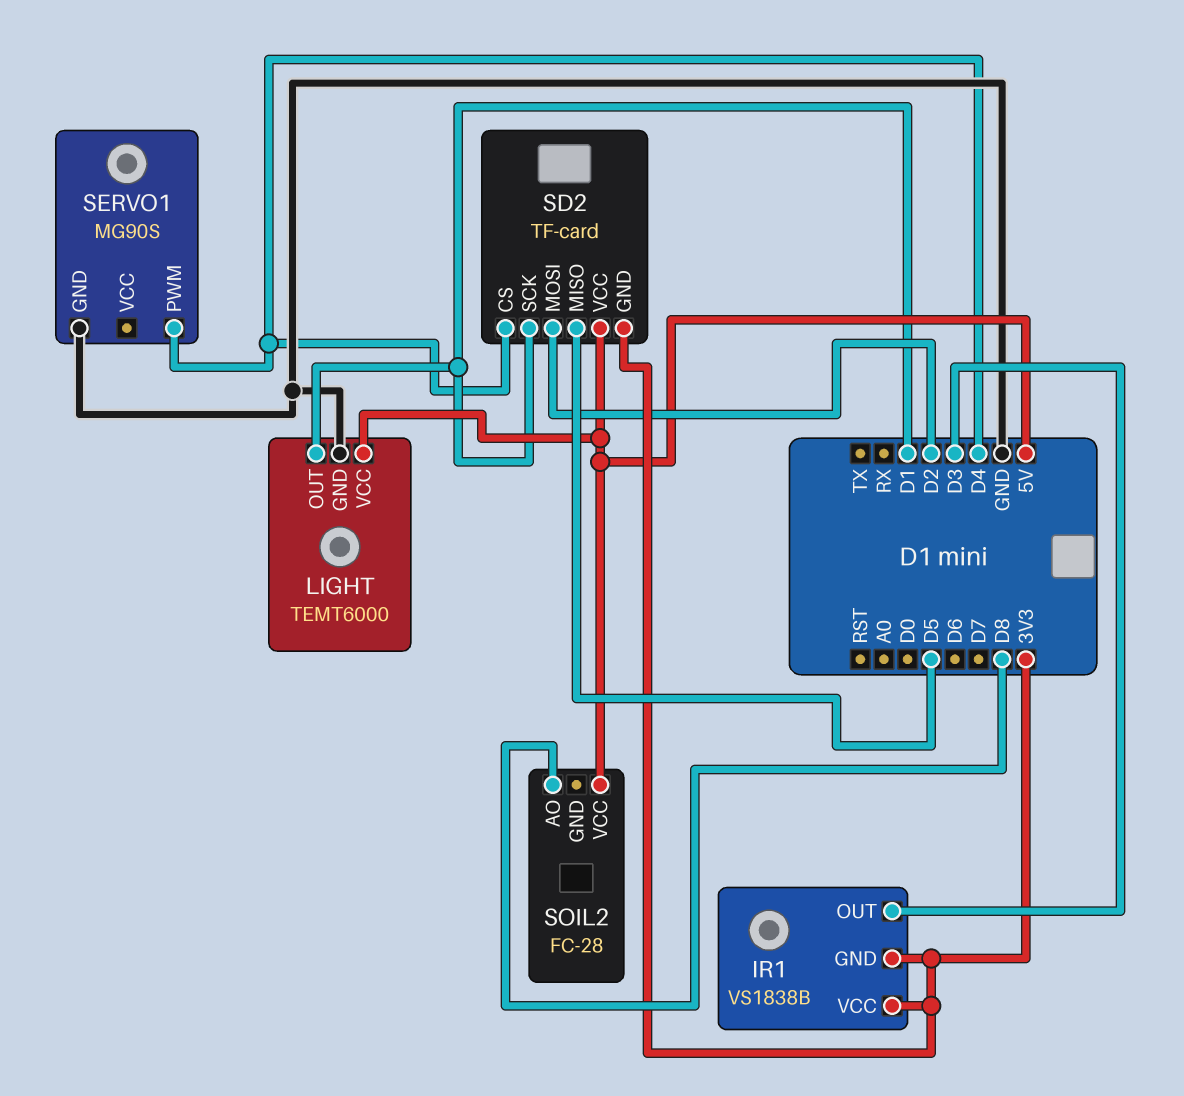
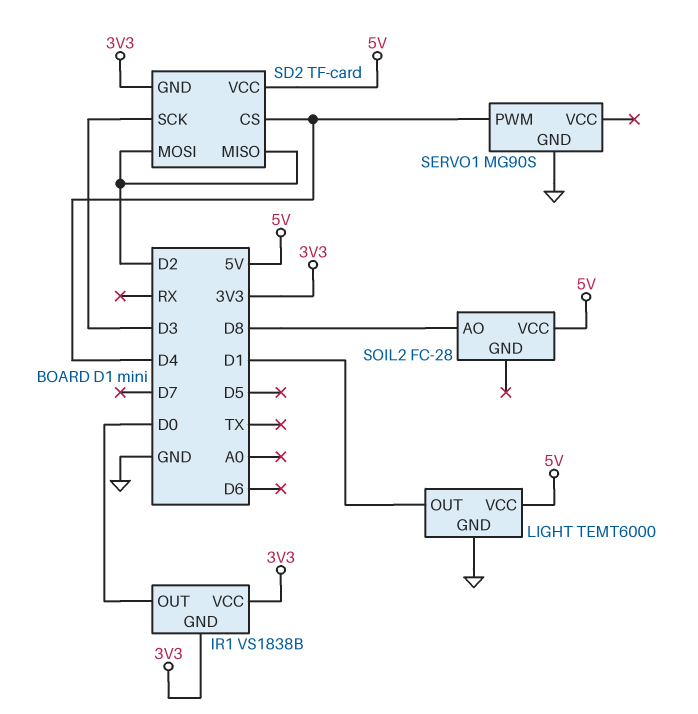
IR1 pin OUT: D3 -> D0
SD2 pin MISO: D5 -> D2
SD2 pin SCK: D1 -> D3

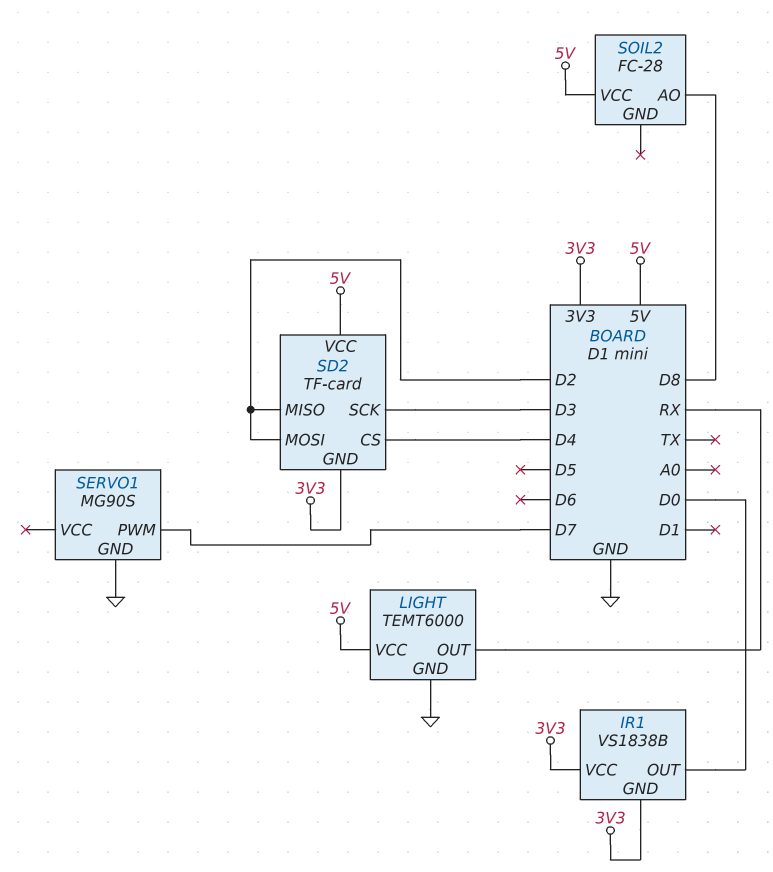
LIGHT pin OUT: D1 -> RX
SERVO1 pin PWM: D4 -> D7

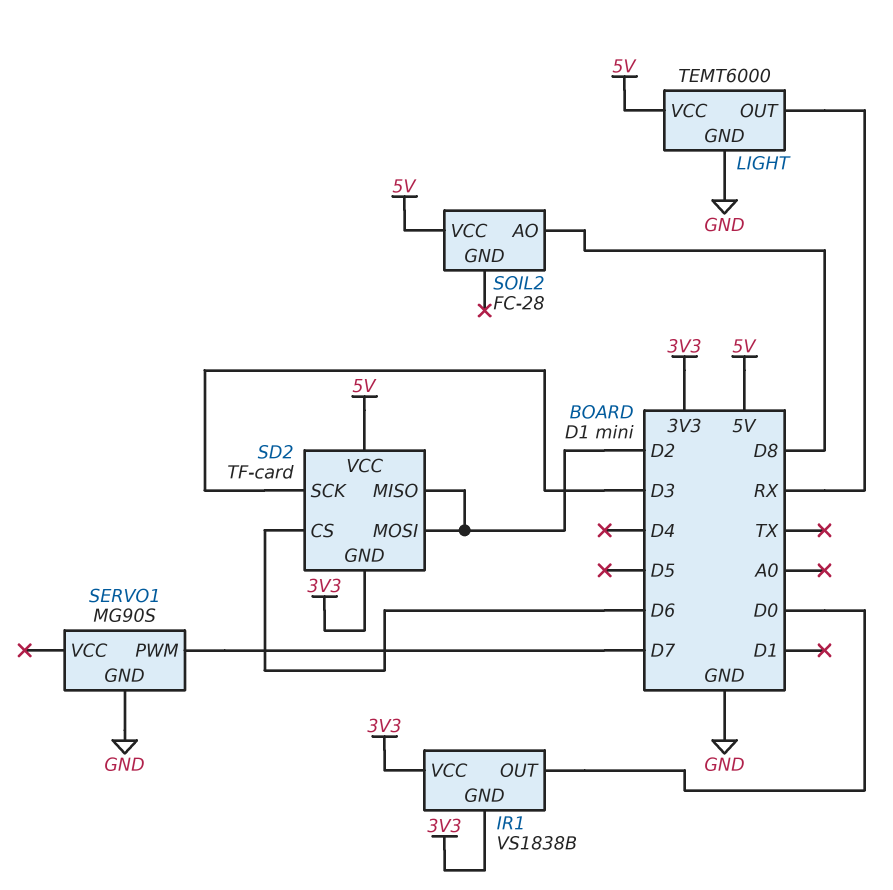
SD2 pin CS: D4 -> D6

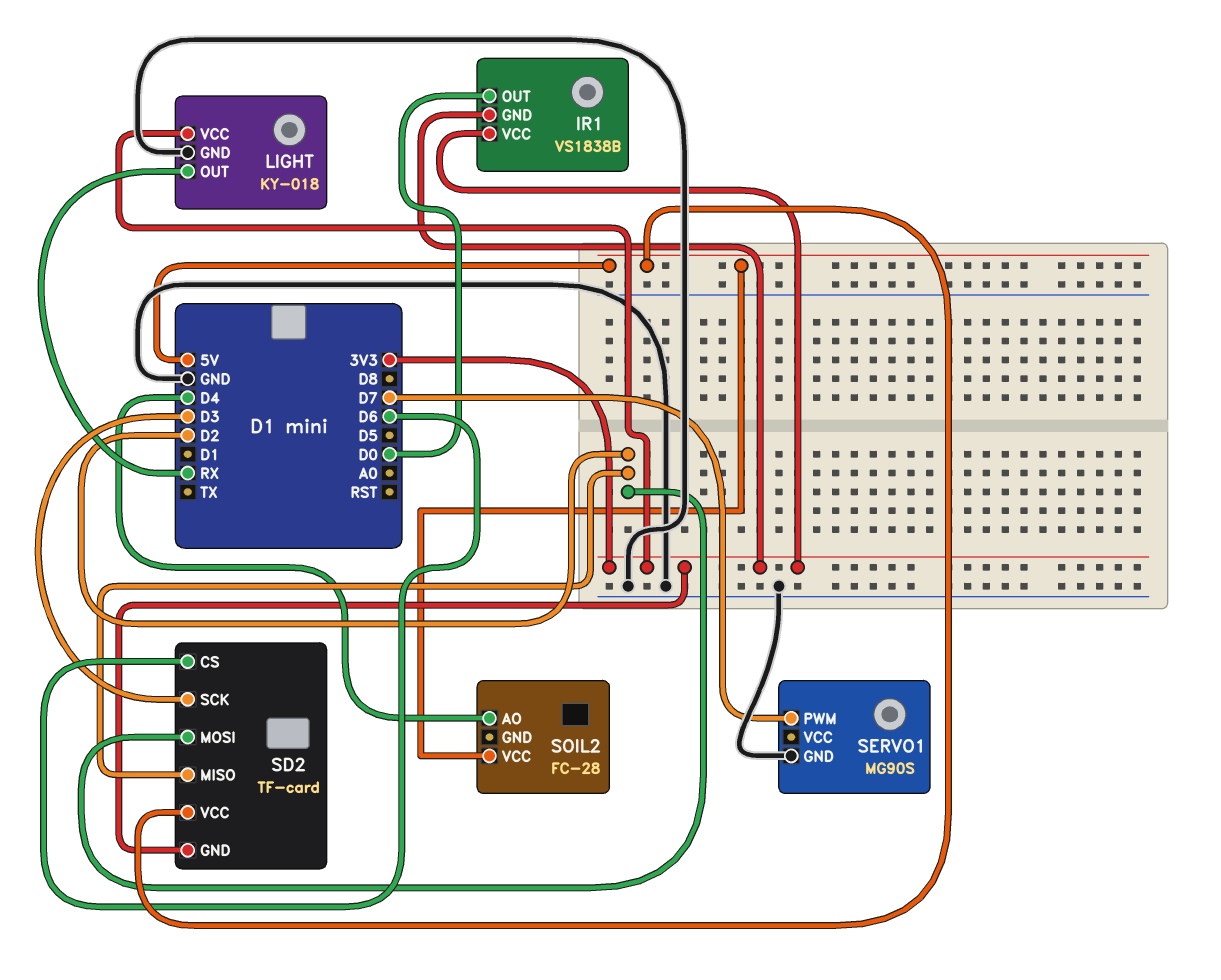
LIGHT: TEMT6000 -> KY-018
LIGHT pin VCC: 5V -> 3V3
SOIL2 pin AO: D8 -> D4

